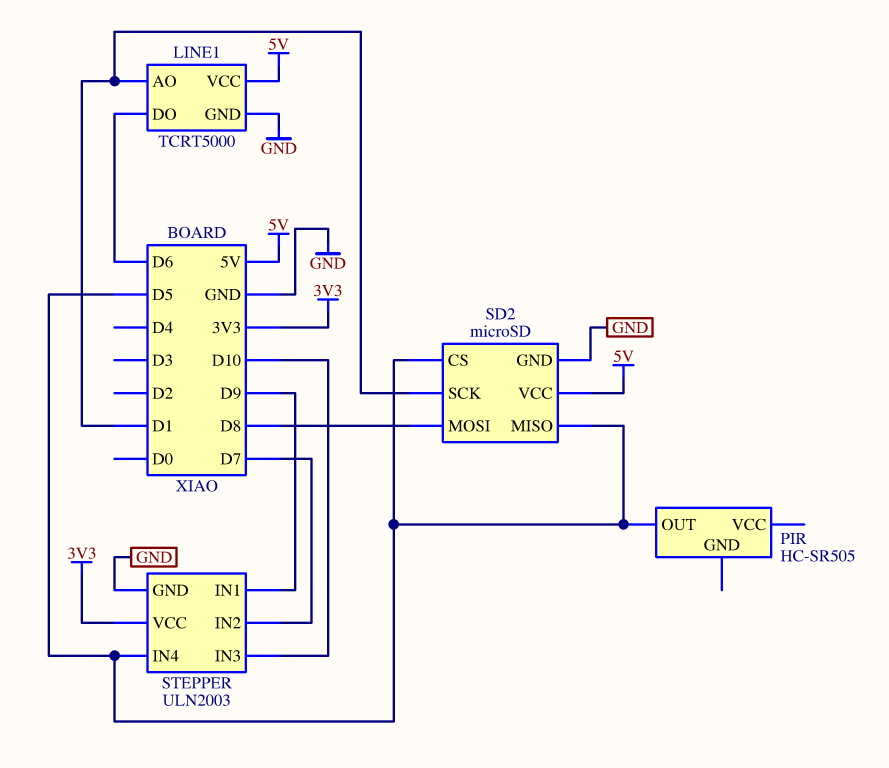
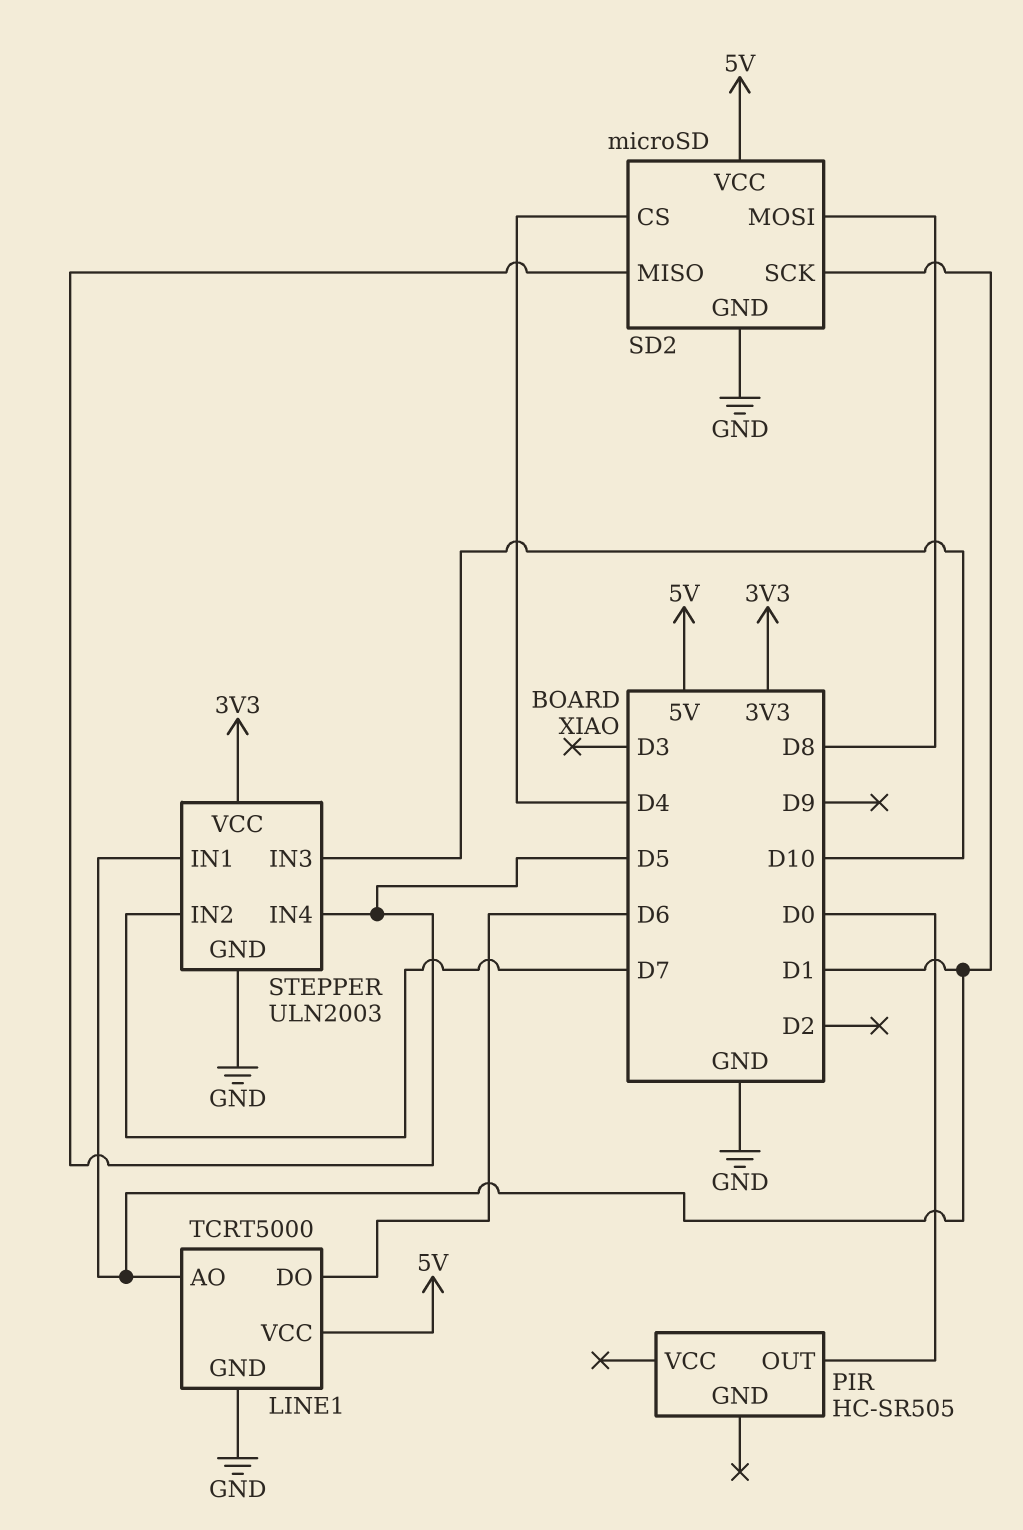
PIR pin OUT: D5 -> D0
SD2 pin CS: D5 -> D4
STEPPER pin IN1: D9 -> D1

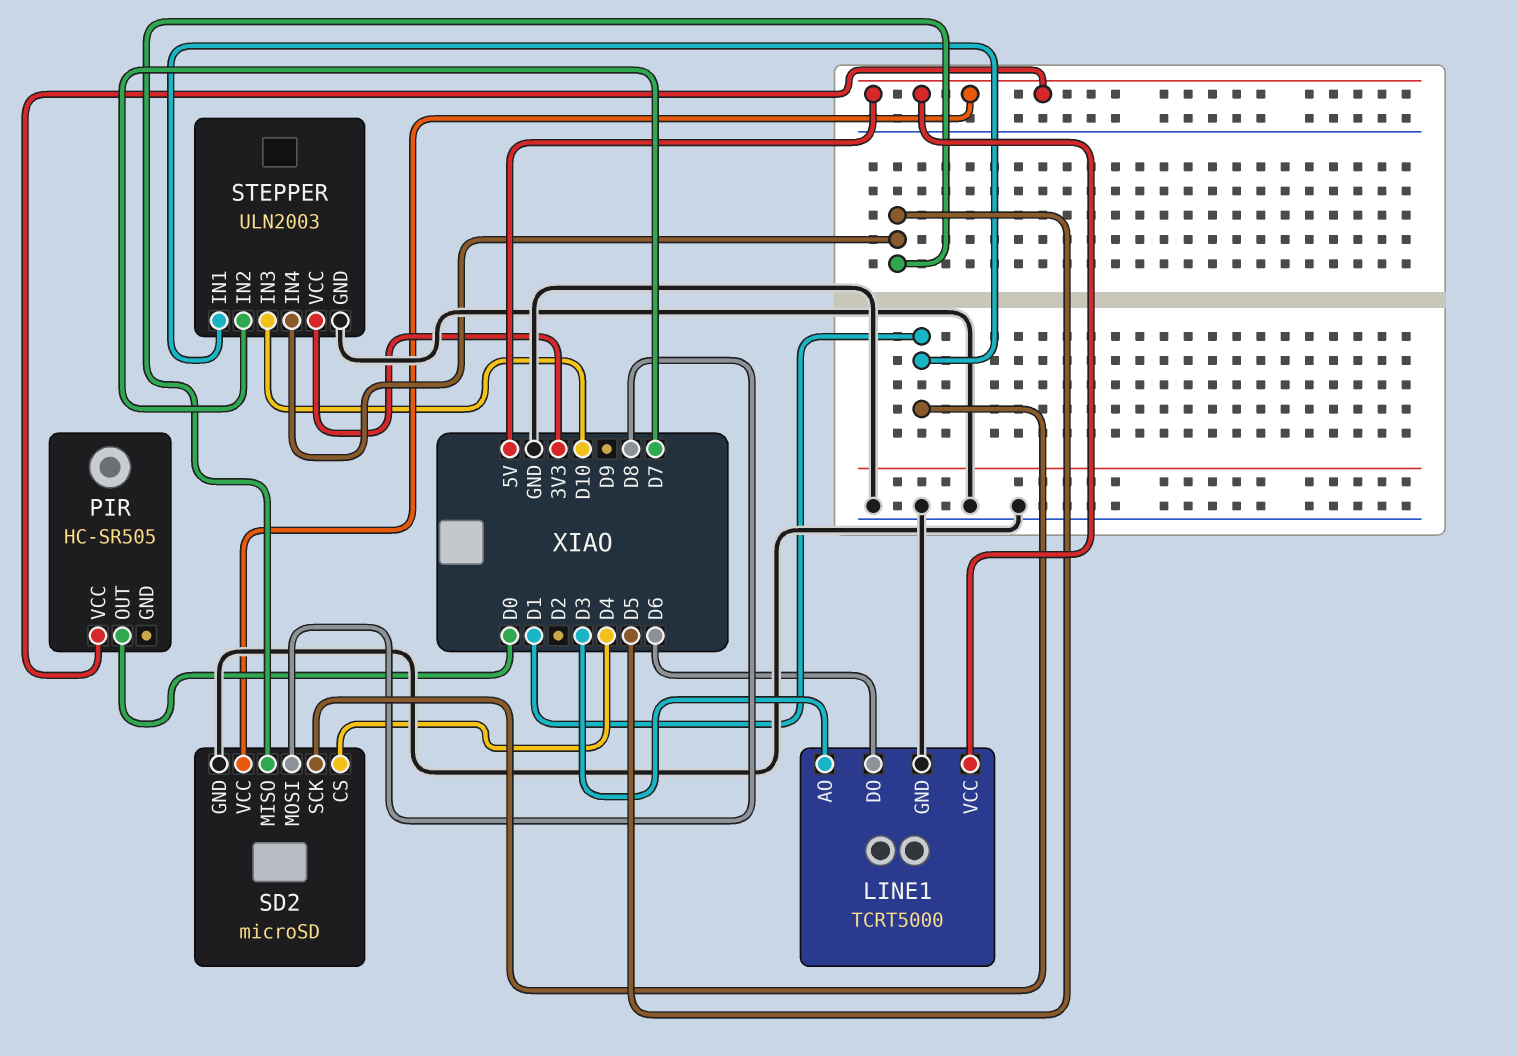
LINE1 pin AO: D1 -> D3
PIR pin VCC: none -> 5V

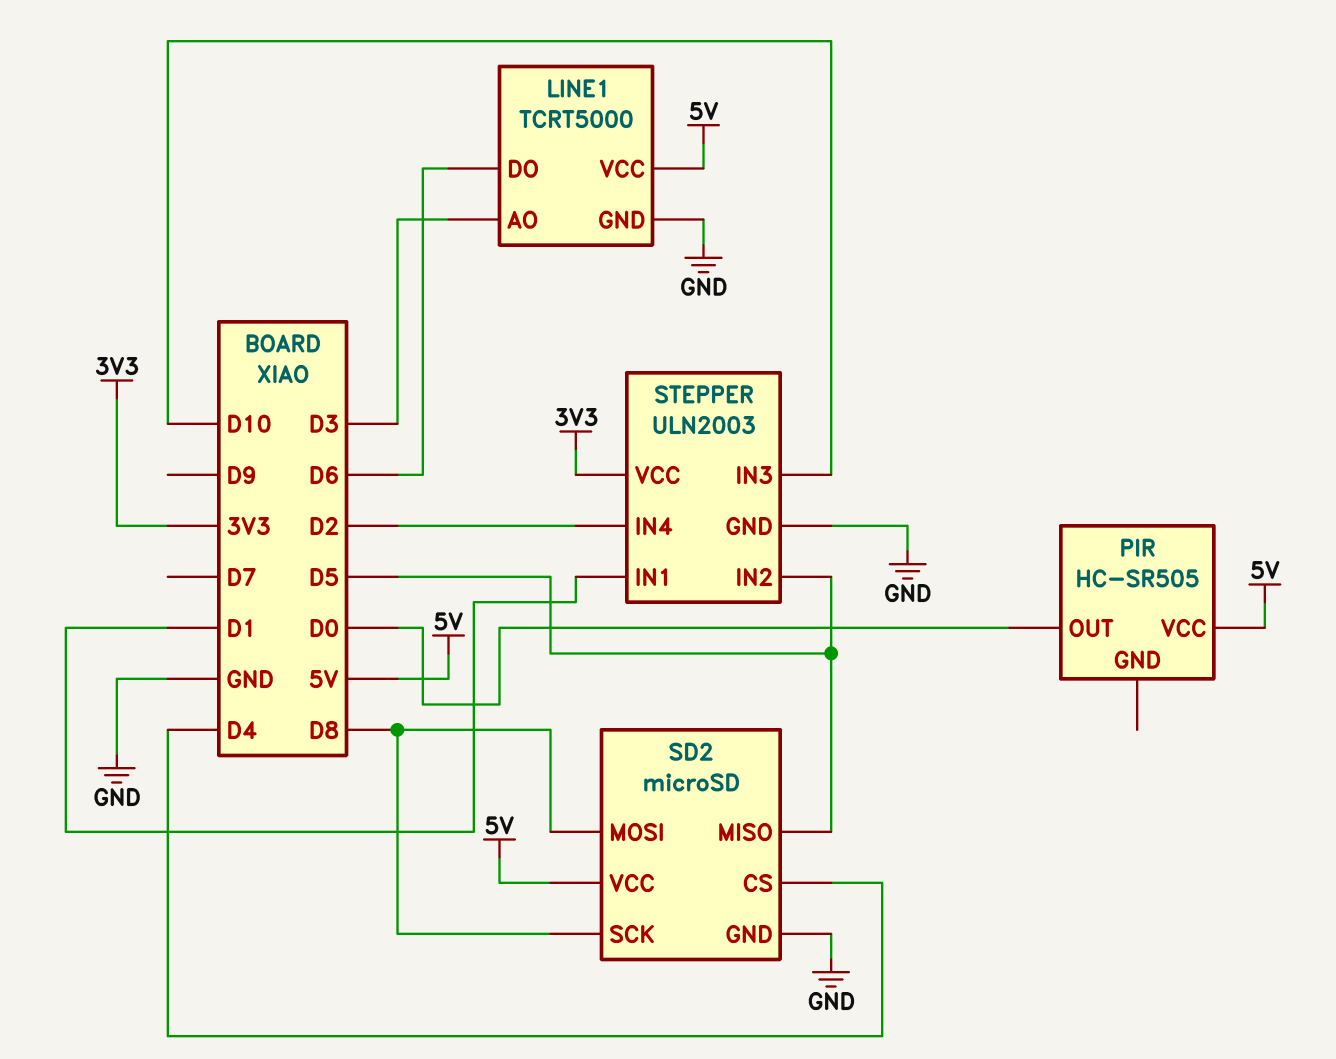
SD2 pin SCK: D1 -> D8
STEPPER pin IN2: D7 -> D5
STEPPER pin IN4: D5 -> D2

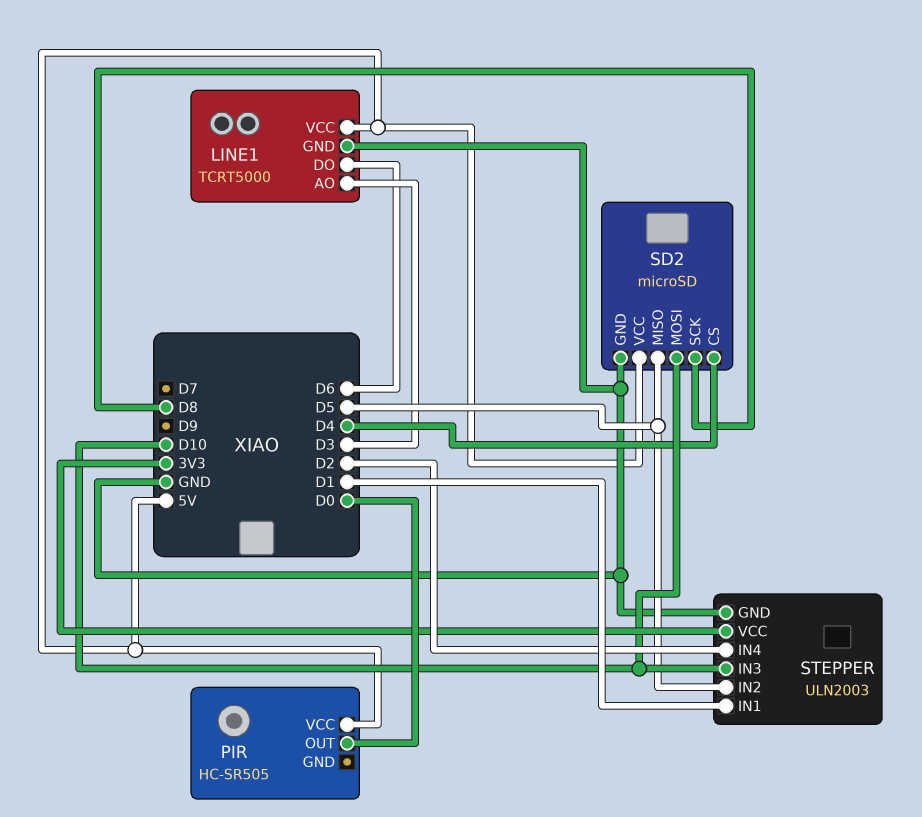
SD2 pin MOSI: D8 -> D10

